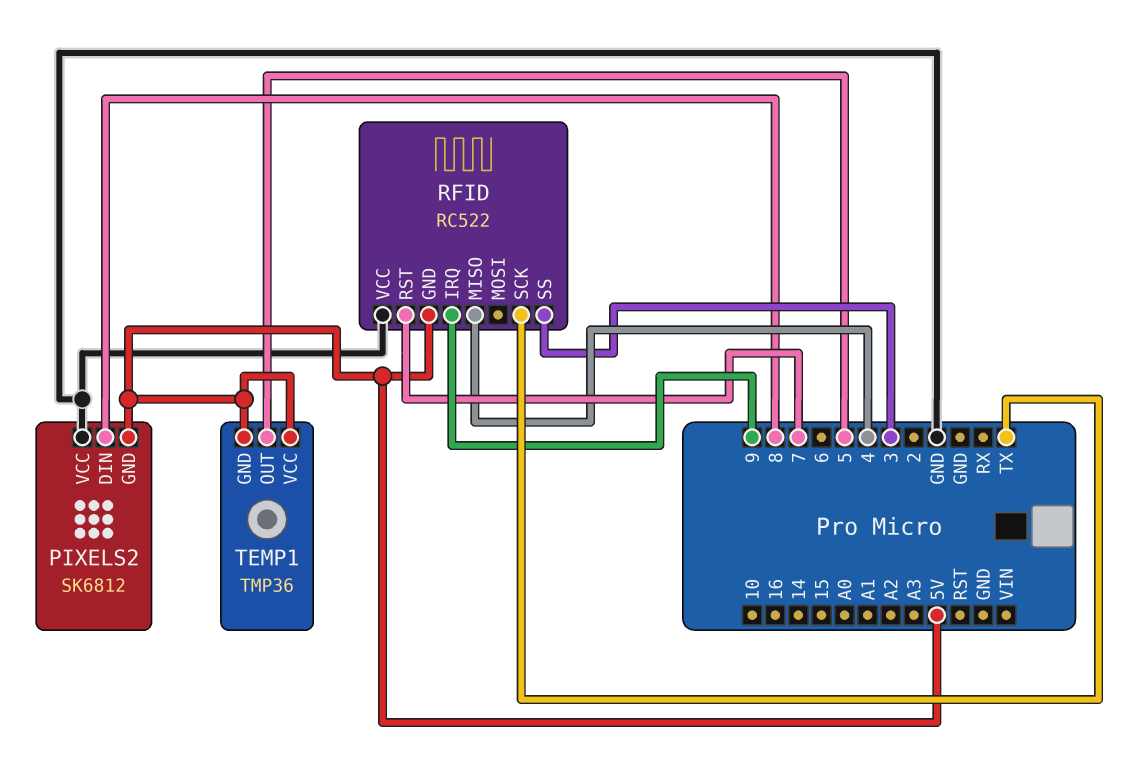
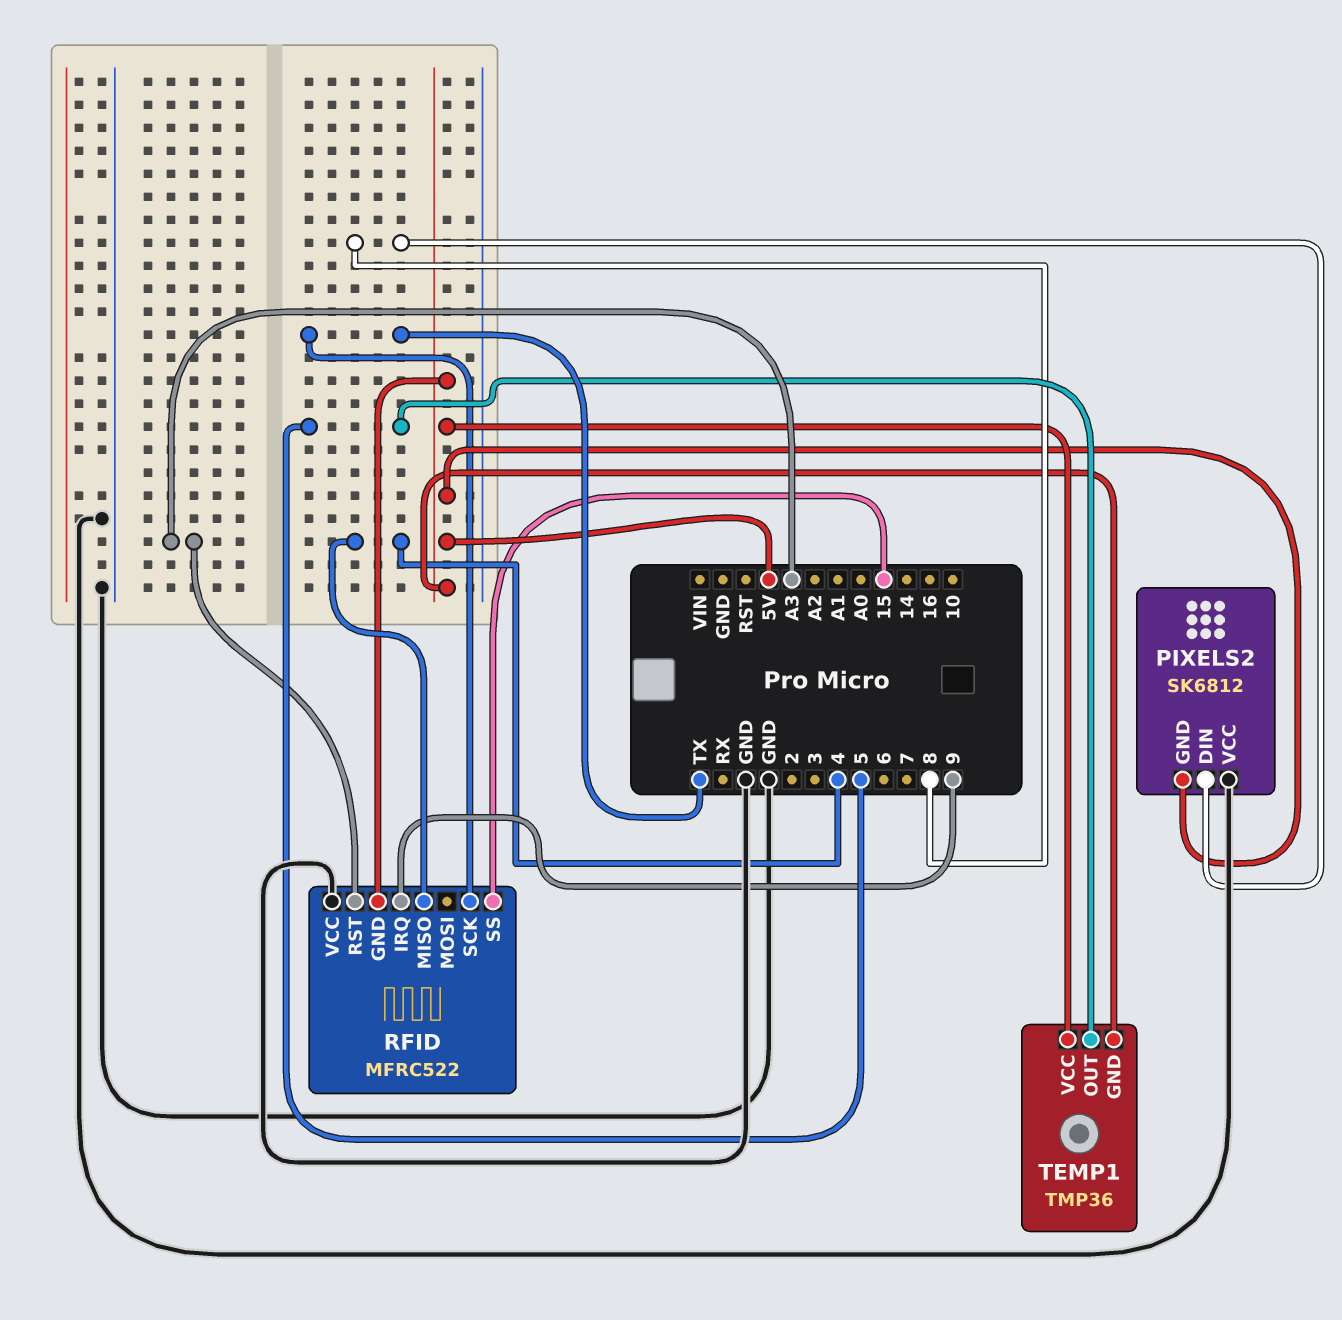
RFID: RC522 -> MFRC522
RFID pin RST: 7 -> A3
RFID pin SS: 3 -> 15

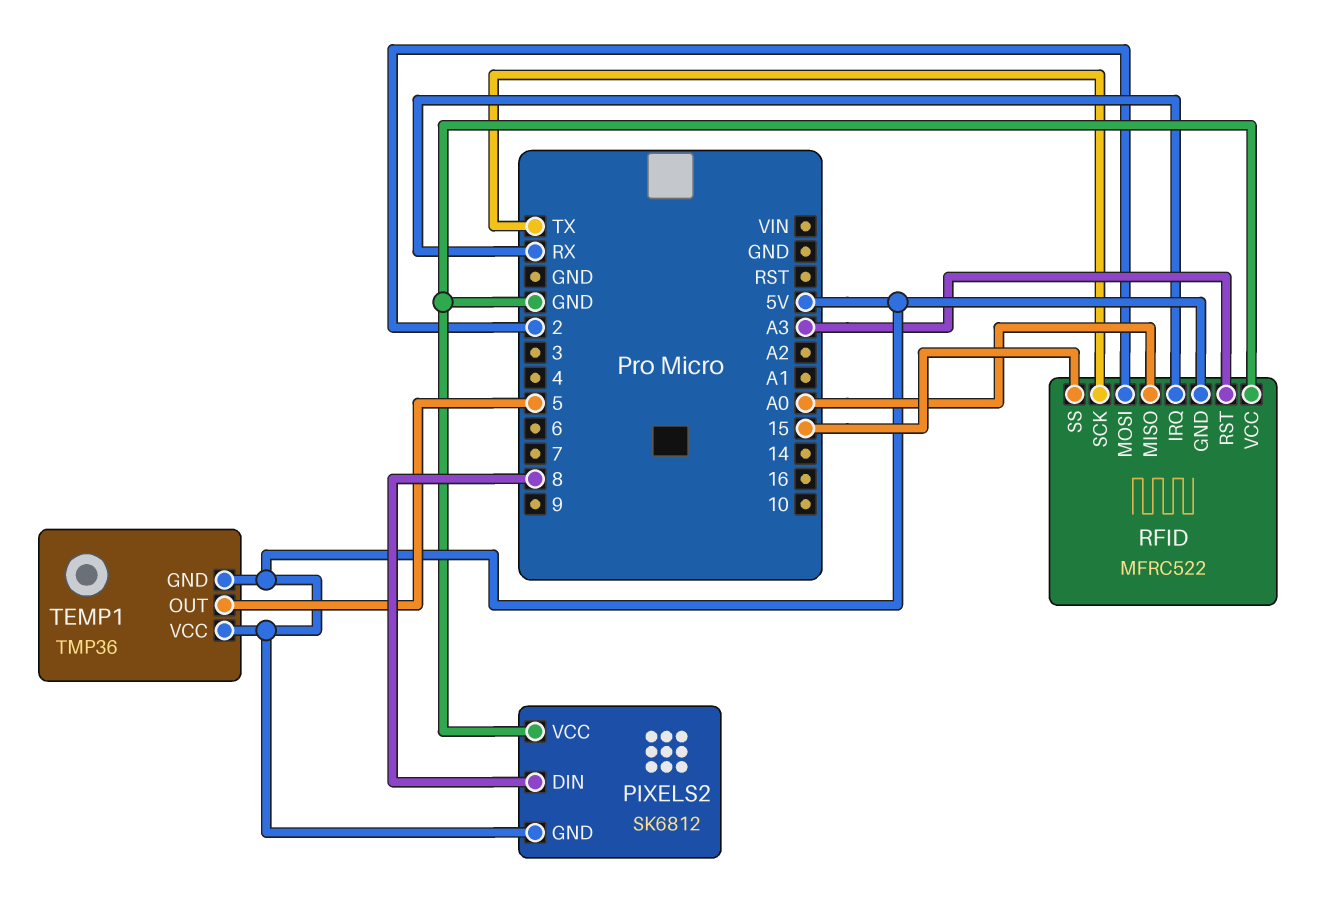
RFID pin IRQ: 9 -> RX
RFID pin MISO: 4 -> A0
RFID pin MOSI: none -> 2

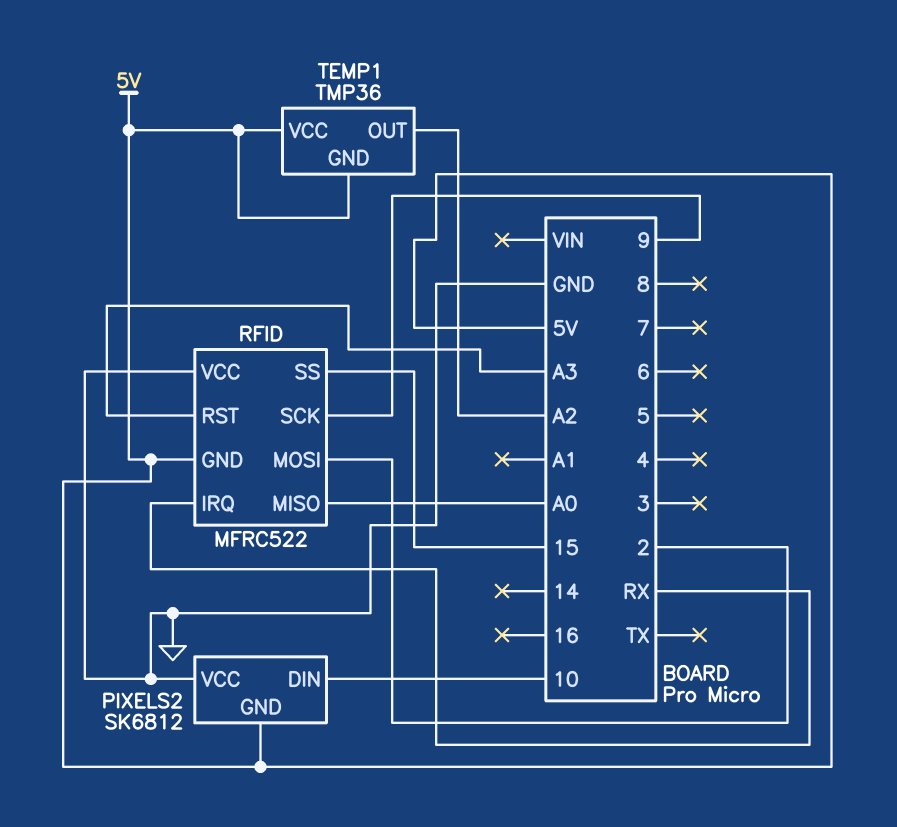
PIXELS2 pin DIN: 8 -> 10
RFID pin SCK: TX -> 9
TEMP1 pin OUT: 5 -> A2

